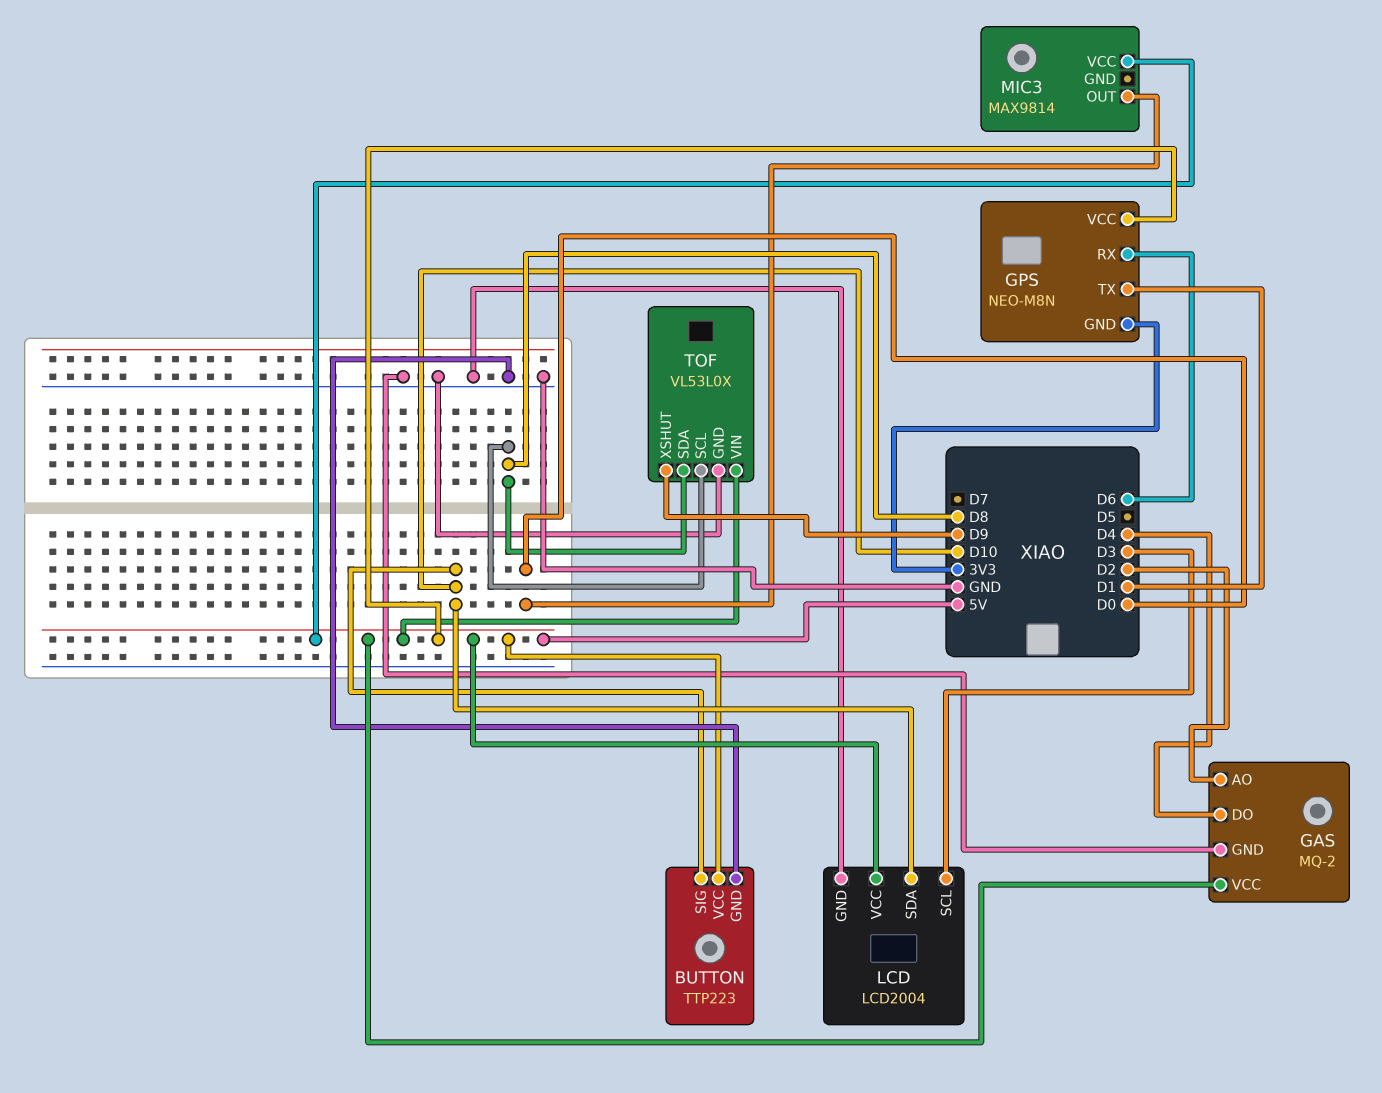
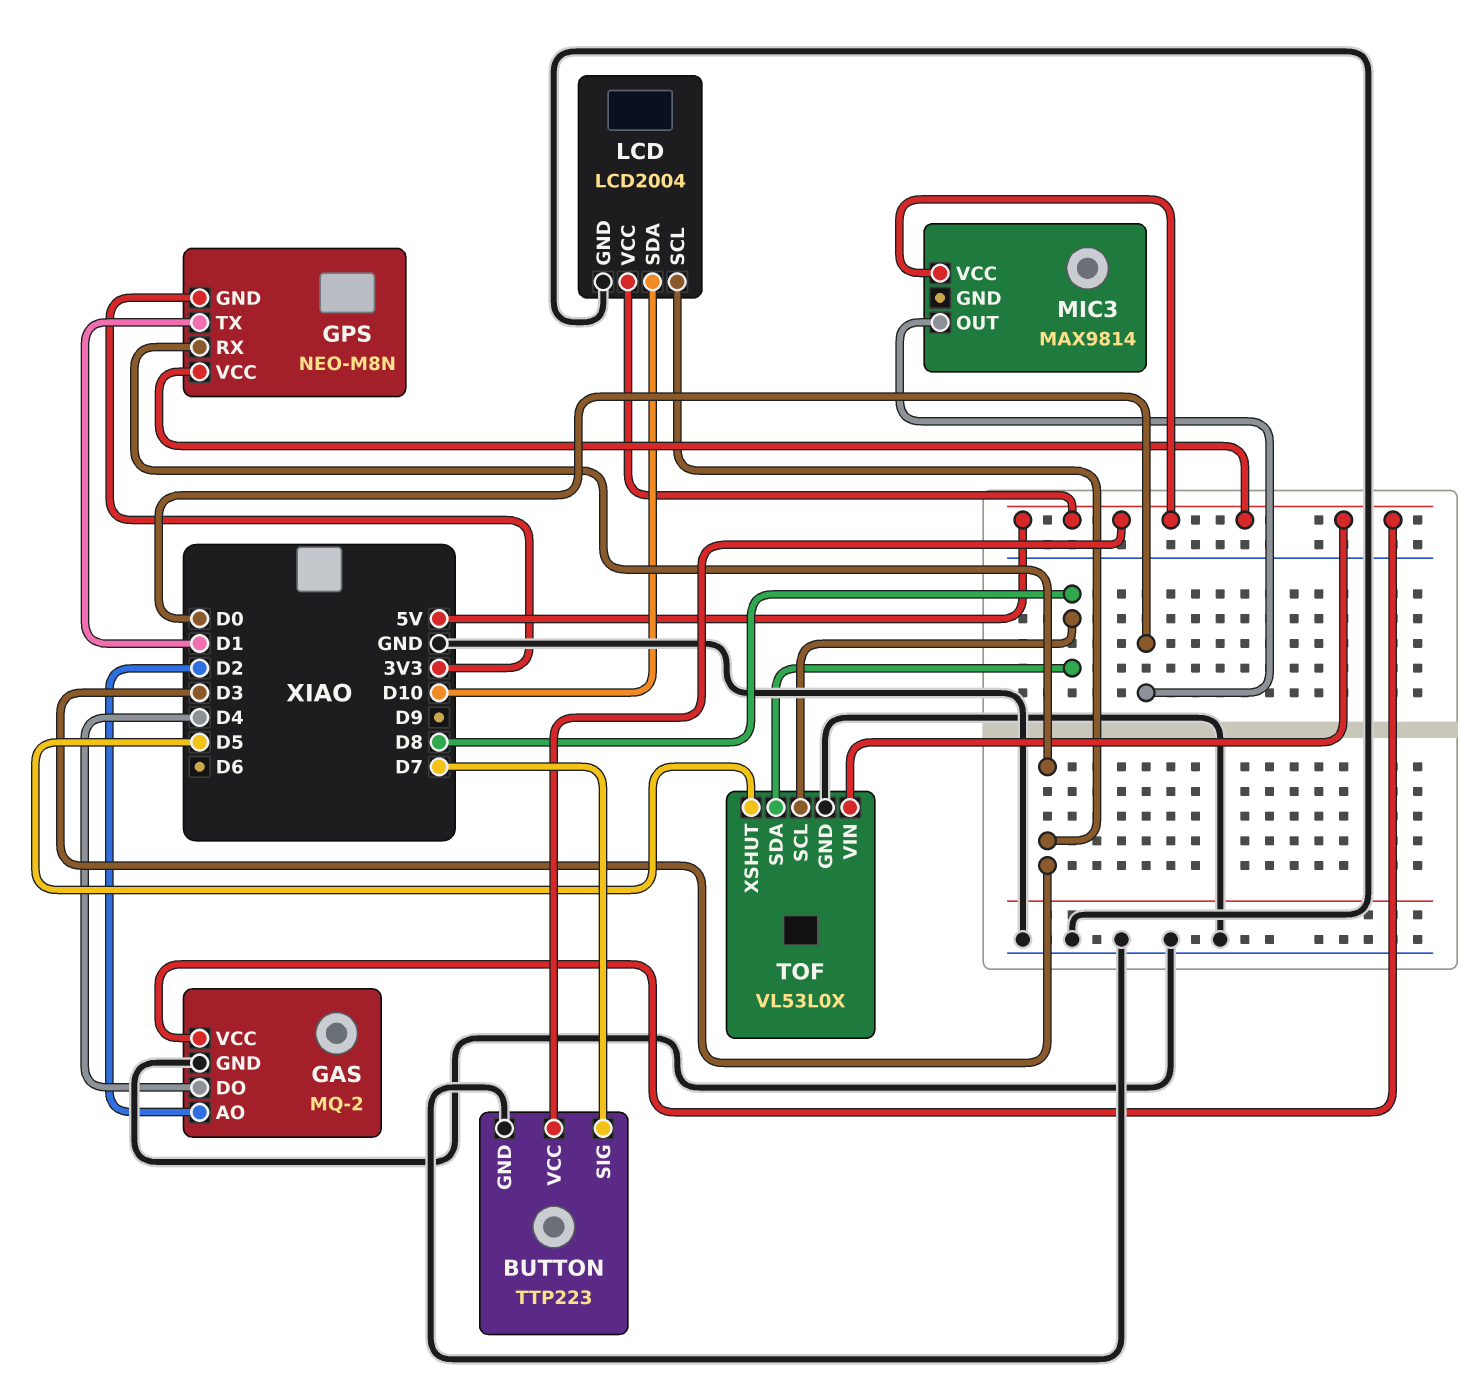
BUTTON pin SIG: D10 -> D7
GPS pin RX: D6 -> D3
TOF pin XSHUT: D9 -> D5

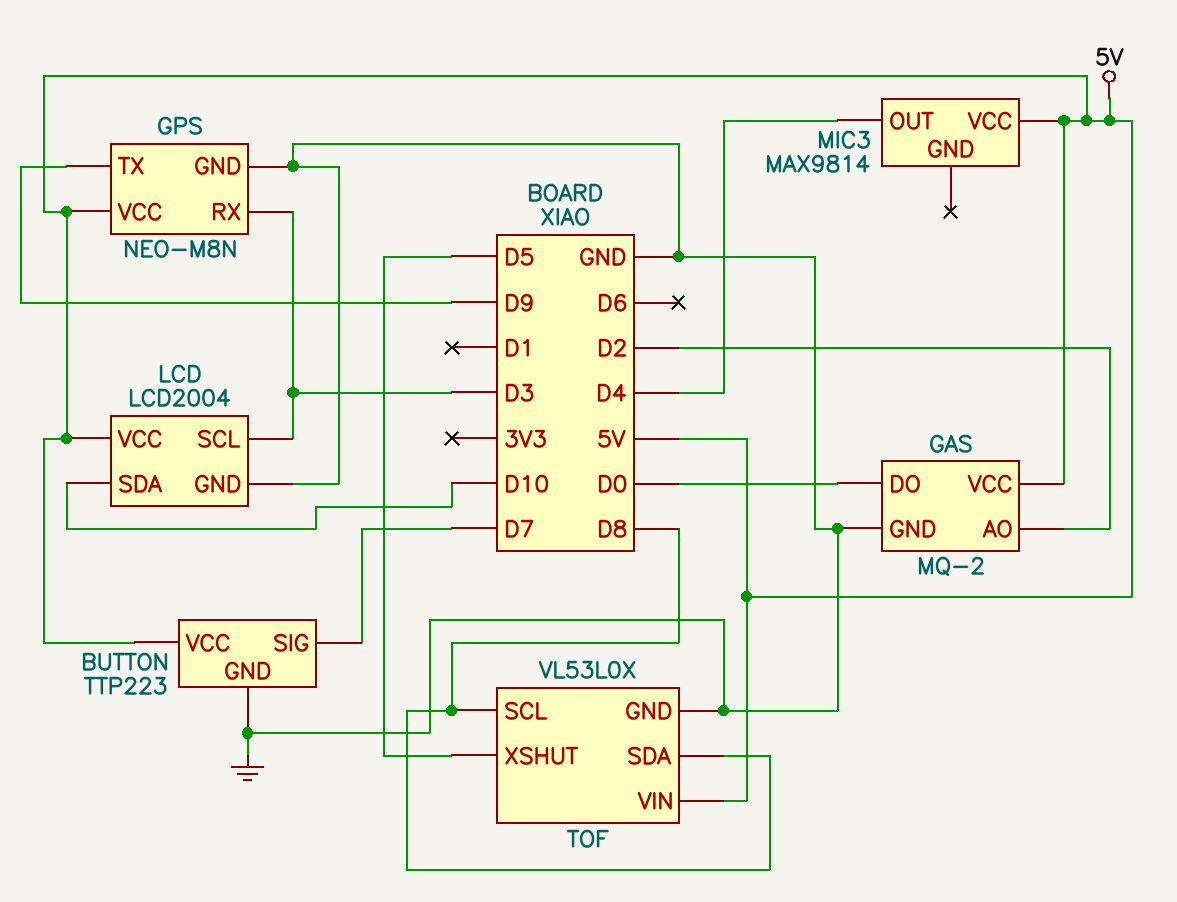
GAS pin DO: D4 -> D0
GPS pin GND: 3V3 -> GND
GPS pin TX: D1 -> D9
MIC3 pin OUT: D0 -> D4

